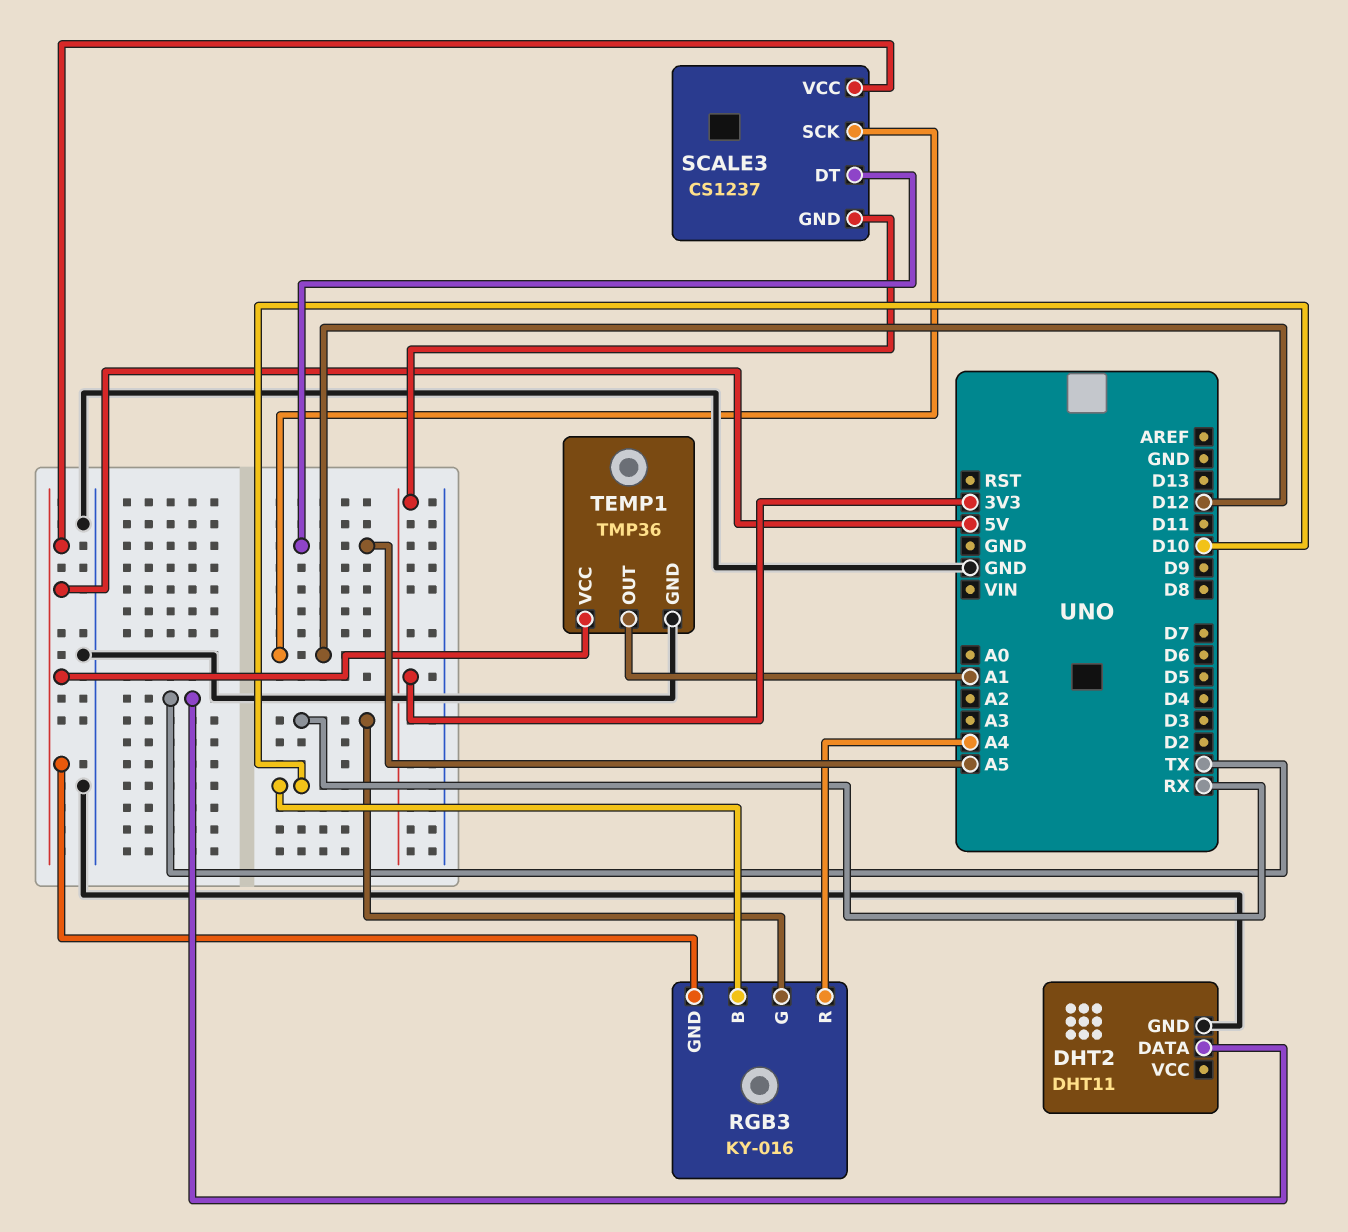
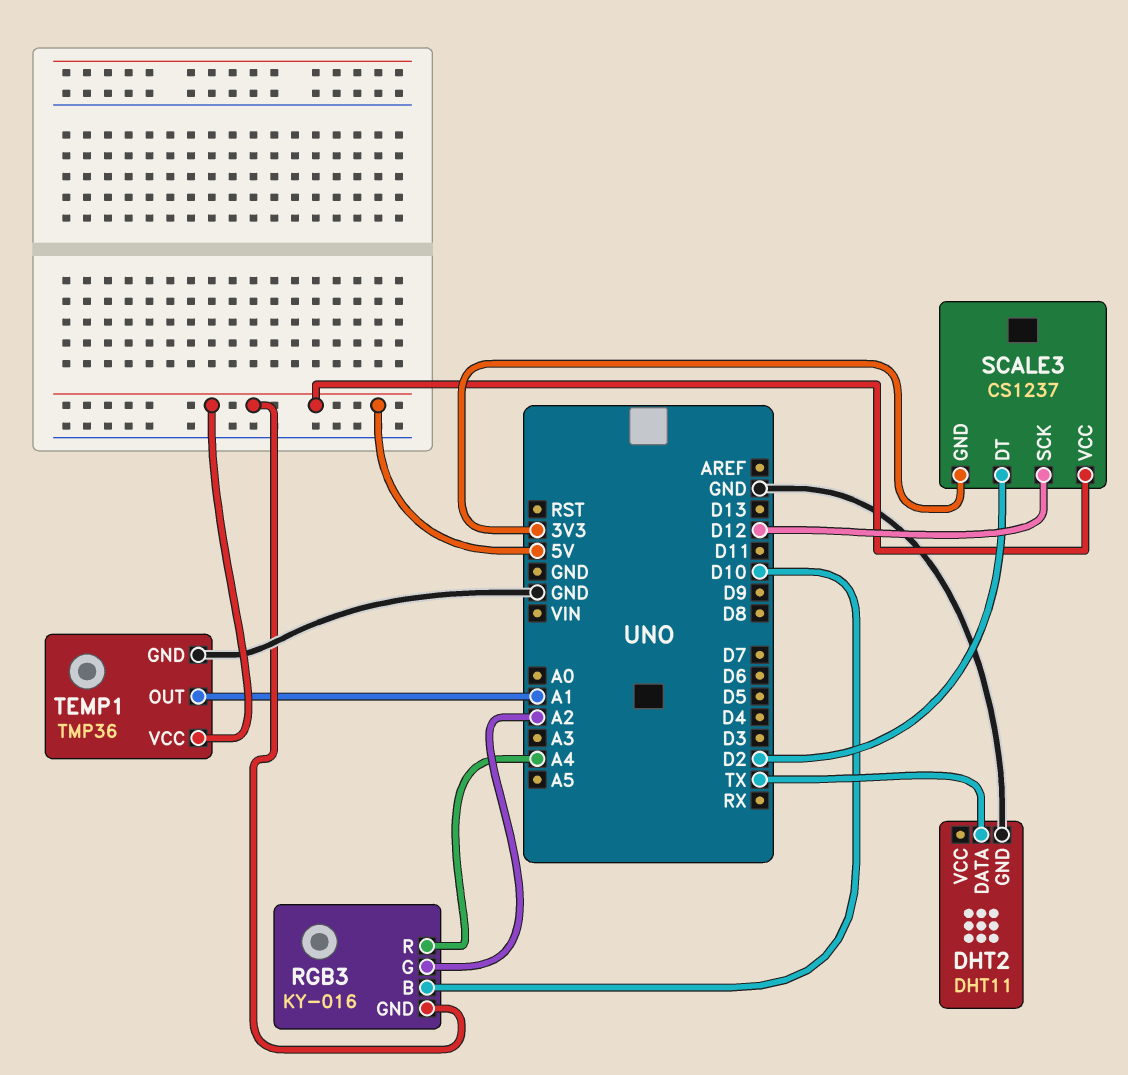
RGB3 pin G: RX -> A2
SCALE3 pin DT: A5 -> D2

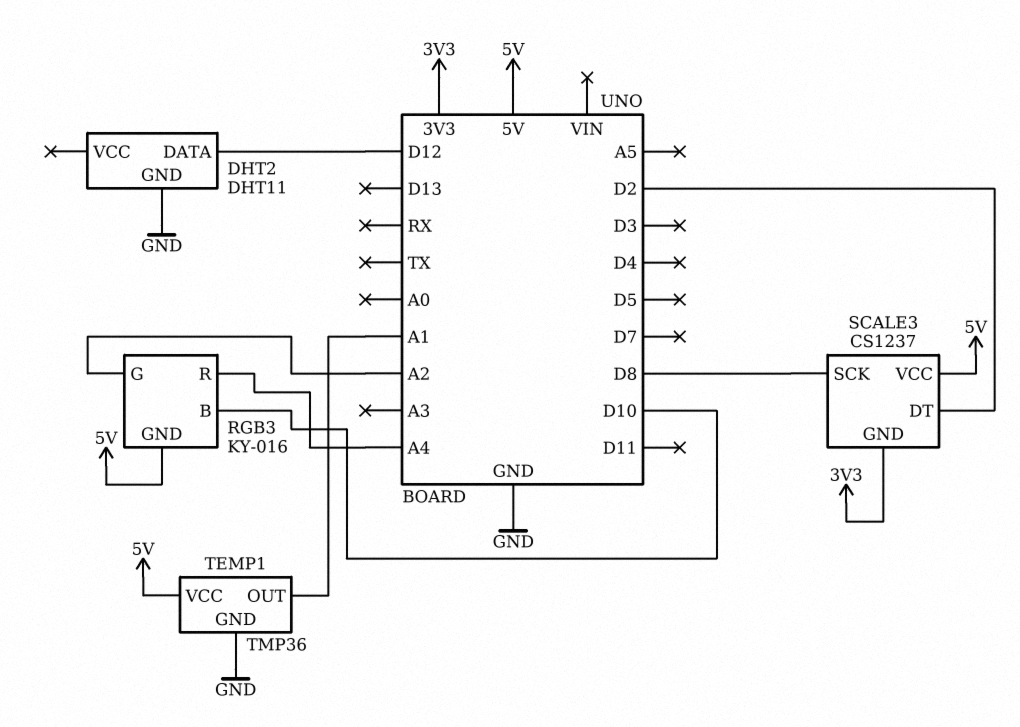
DHT2 pin DATA: TX -> D12
SCALE3 pin SCK: D12 -> D8

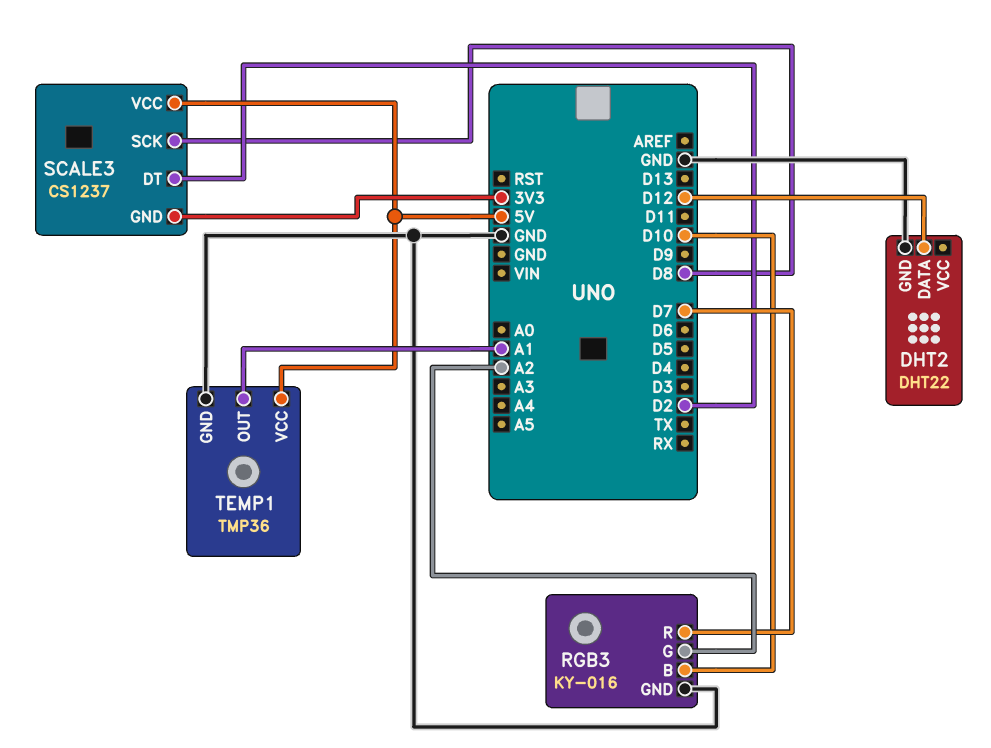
DHT2: DHT11 -> DHT22
RGB3 pin GND: 5V -> GND
RGB3 pin R: A4 -> D7

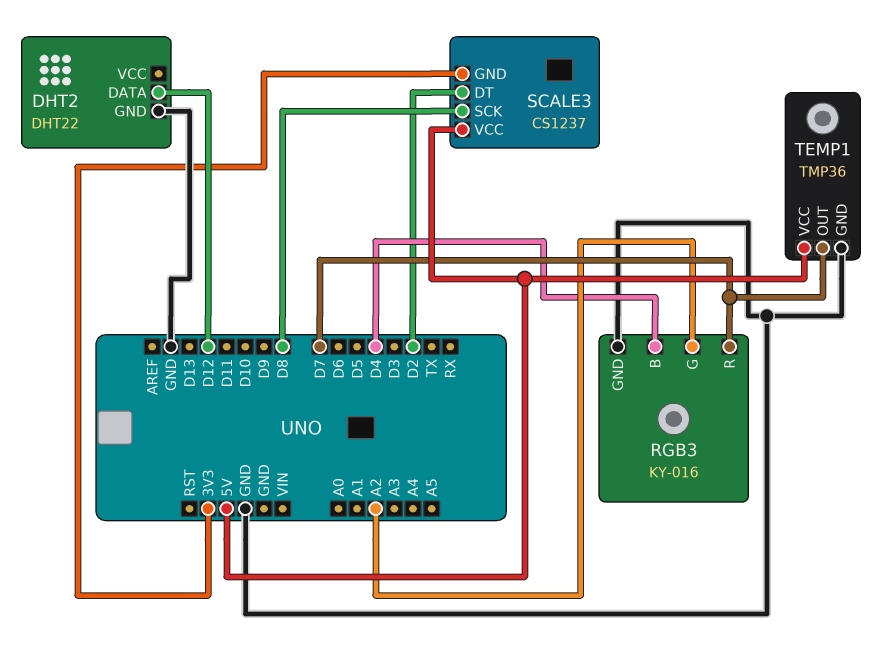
RGB3 pin B: D10 -> D4
TEMP1 pin OUT: A1 -> D7

